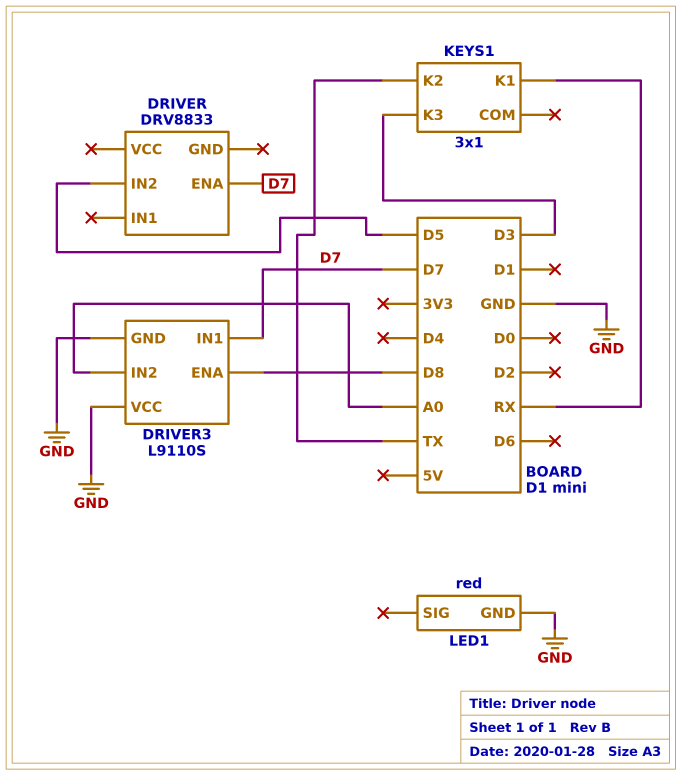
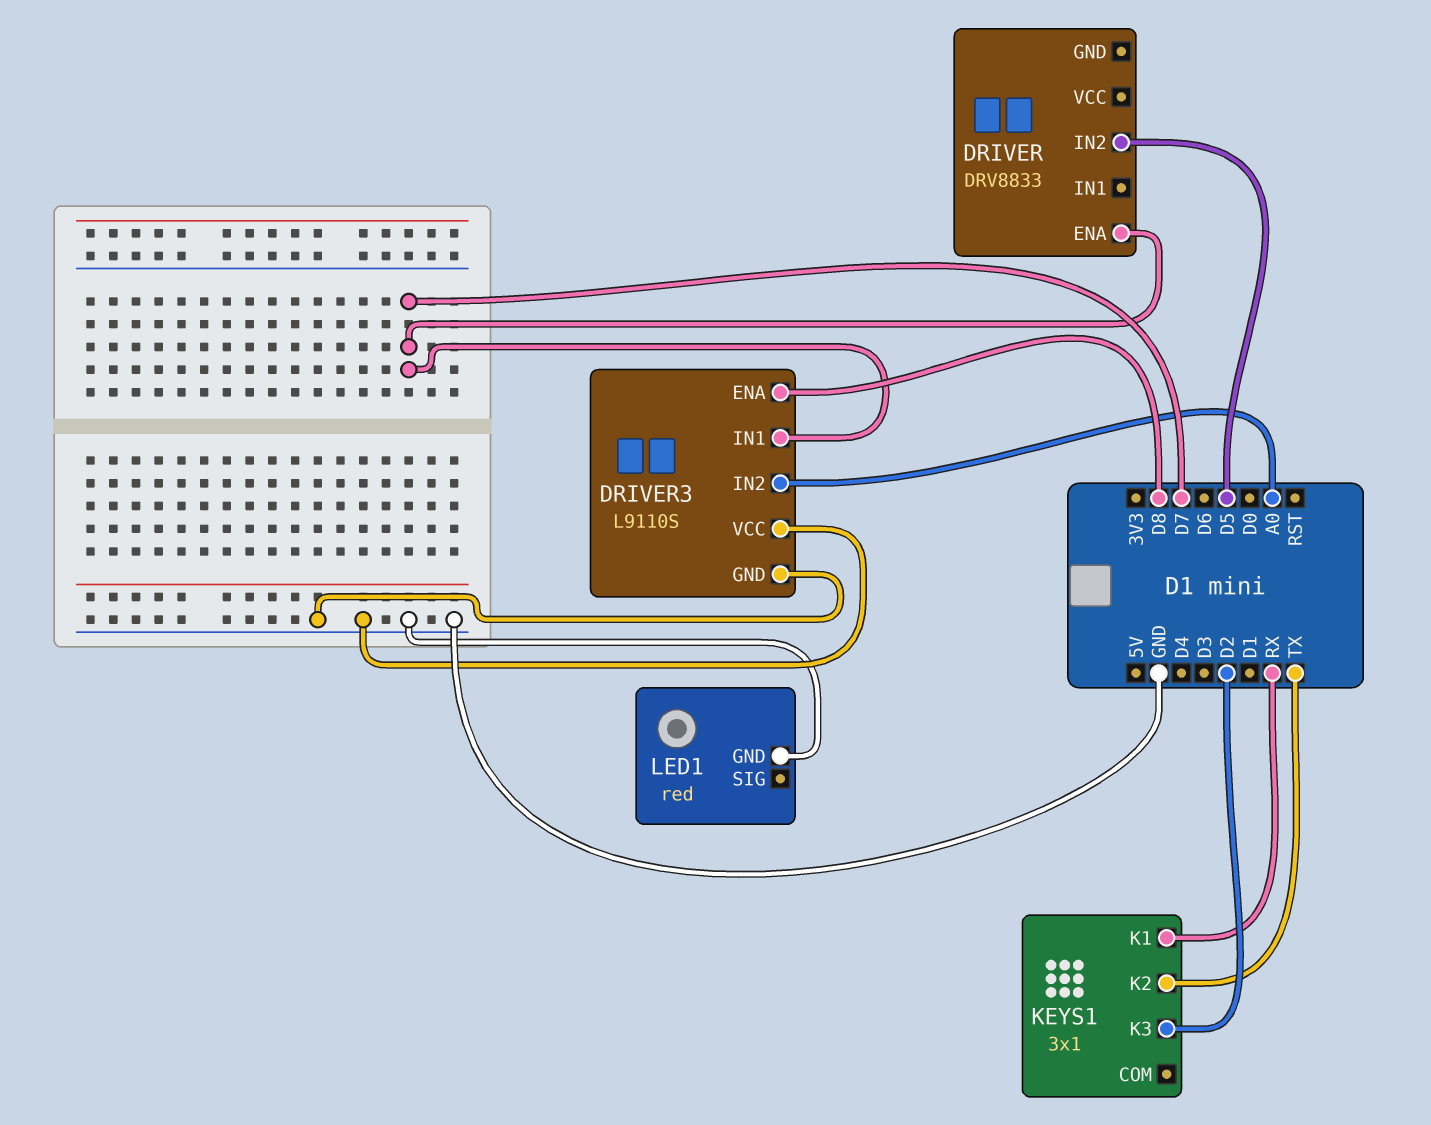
KEYS1 pin K3: D3 -> D2

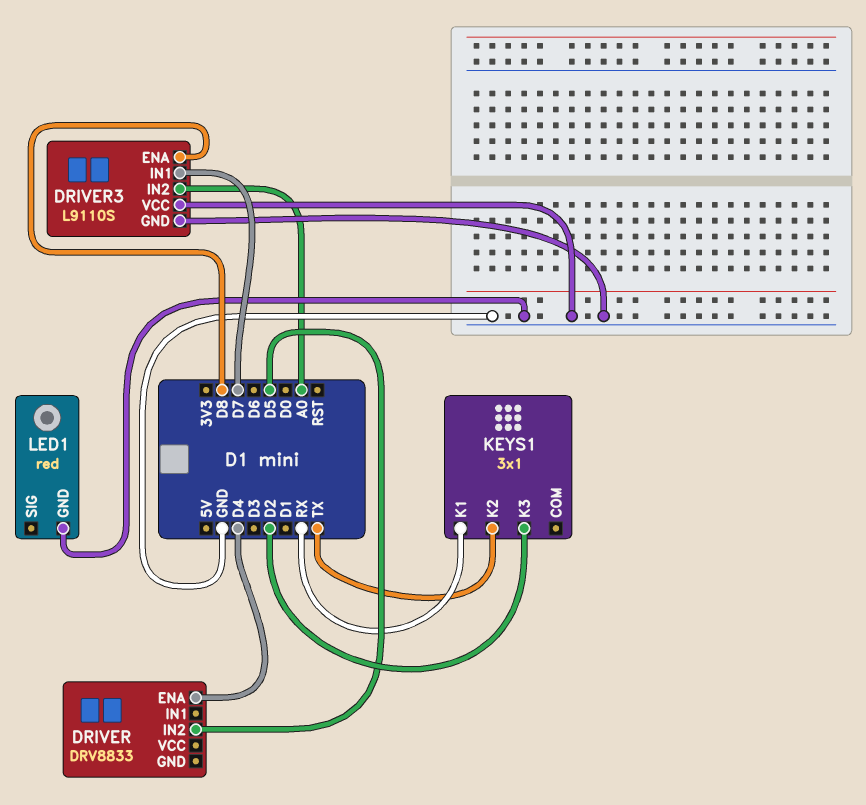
DRIVER pin ENA: D7 -> D4

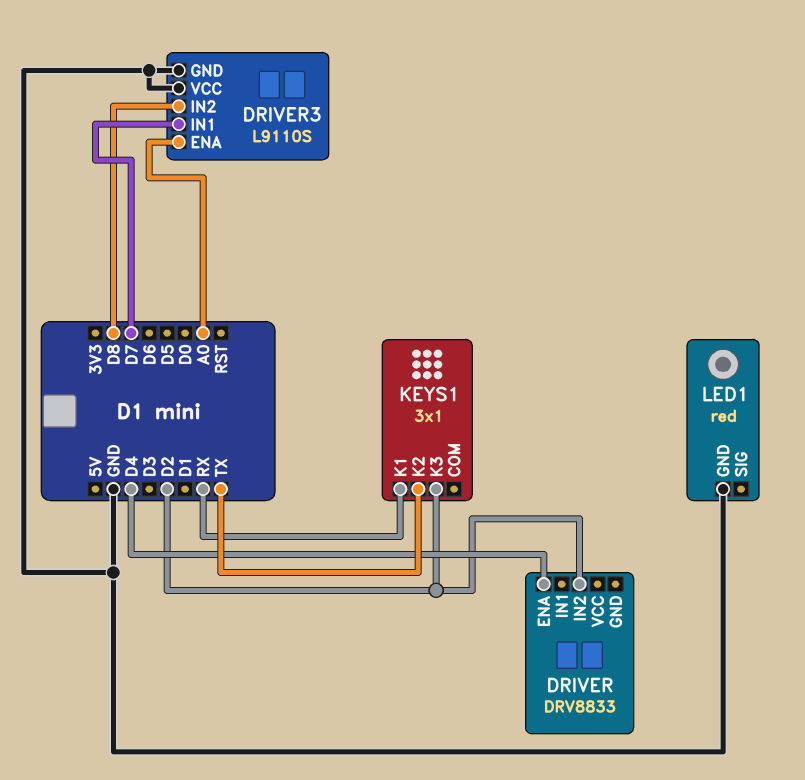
DRIVER pin IN2: D5 -> D2
DRIVER3 pin ENA: D8 -> A0
DRIVER3 pin IN2: A0 -> D8

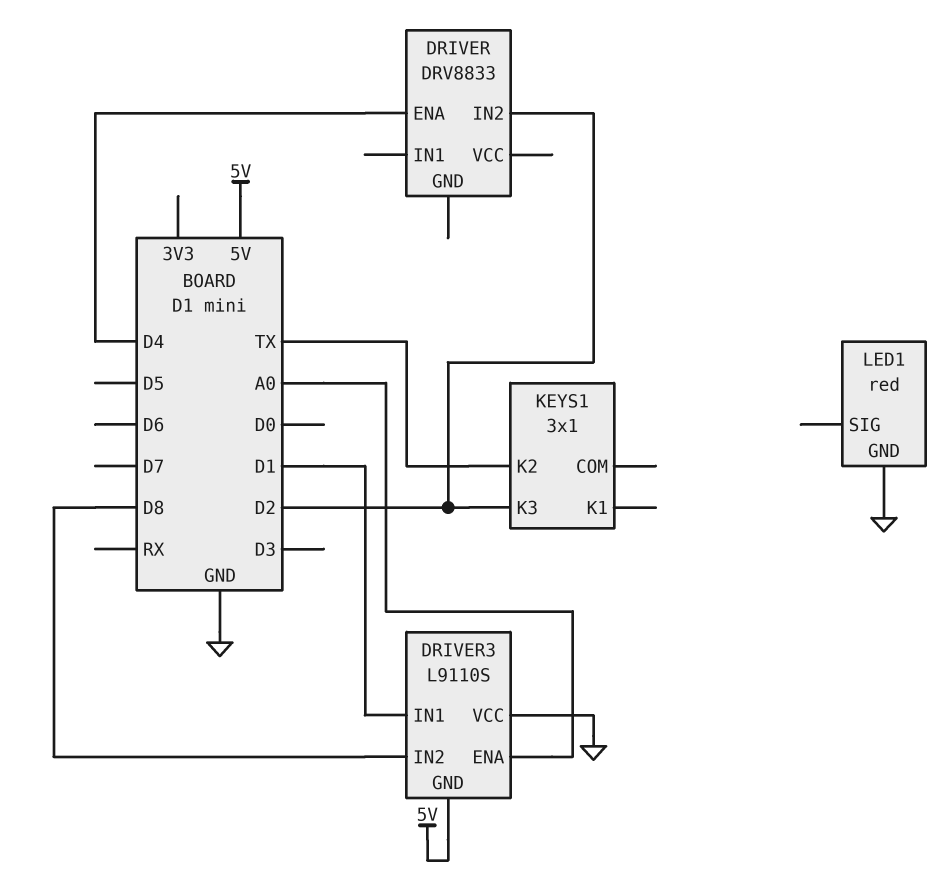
DRIVER3 pin GND: GND -> 5V
DRIVER3 pin IN1: D7 -> D1
KEYS1 pin K1: RX -> none

